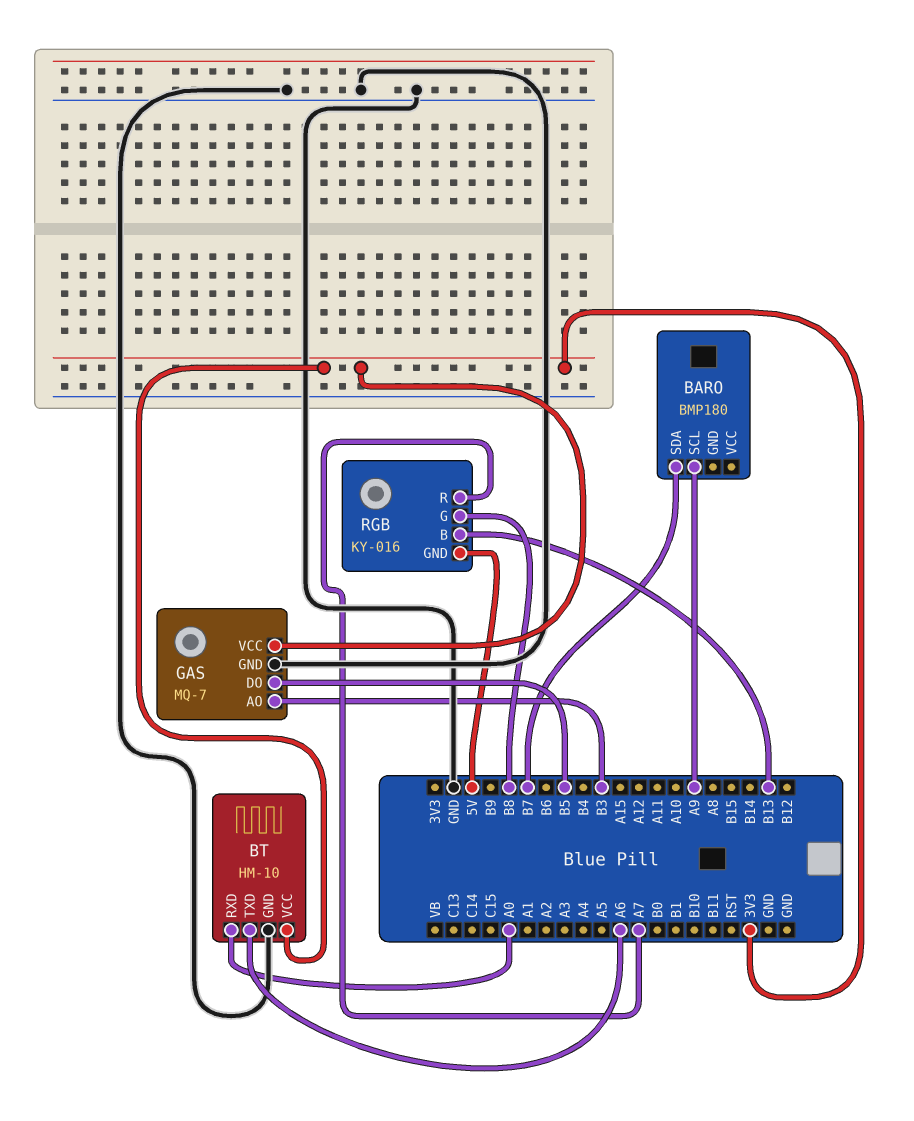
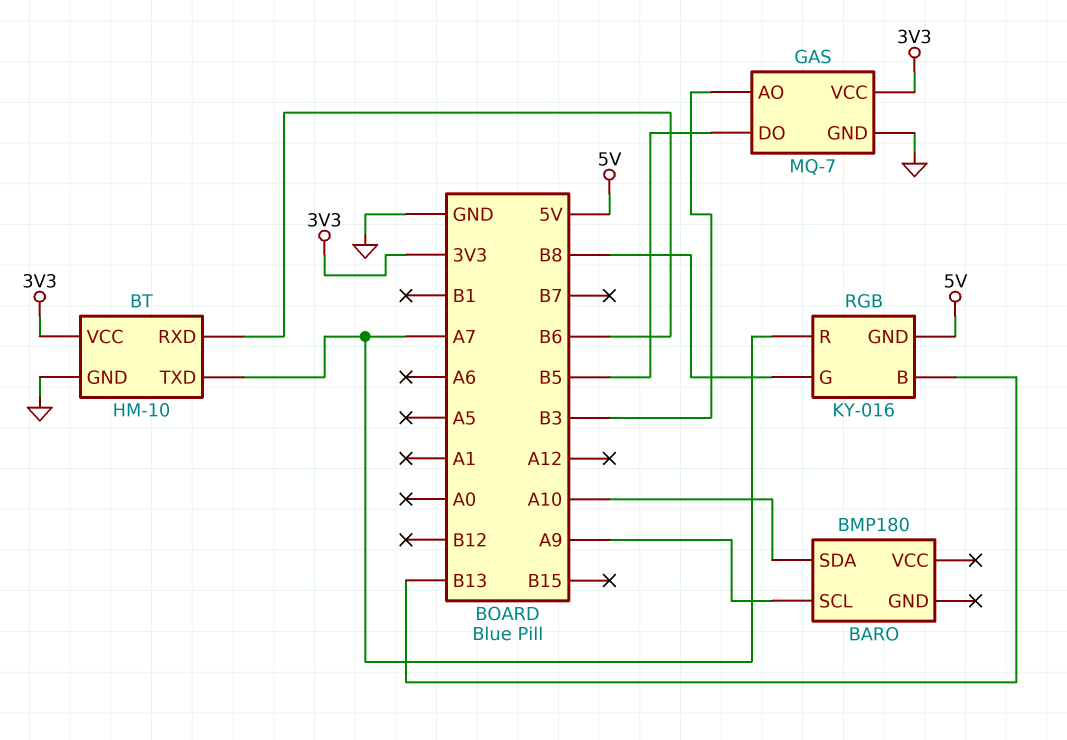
BARO pin SDA: B7 -> A10
BT pin RXD: A0 -> B6
BT pin TXD: A6 -> A7

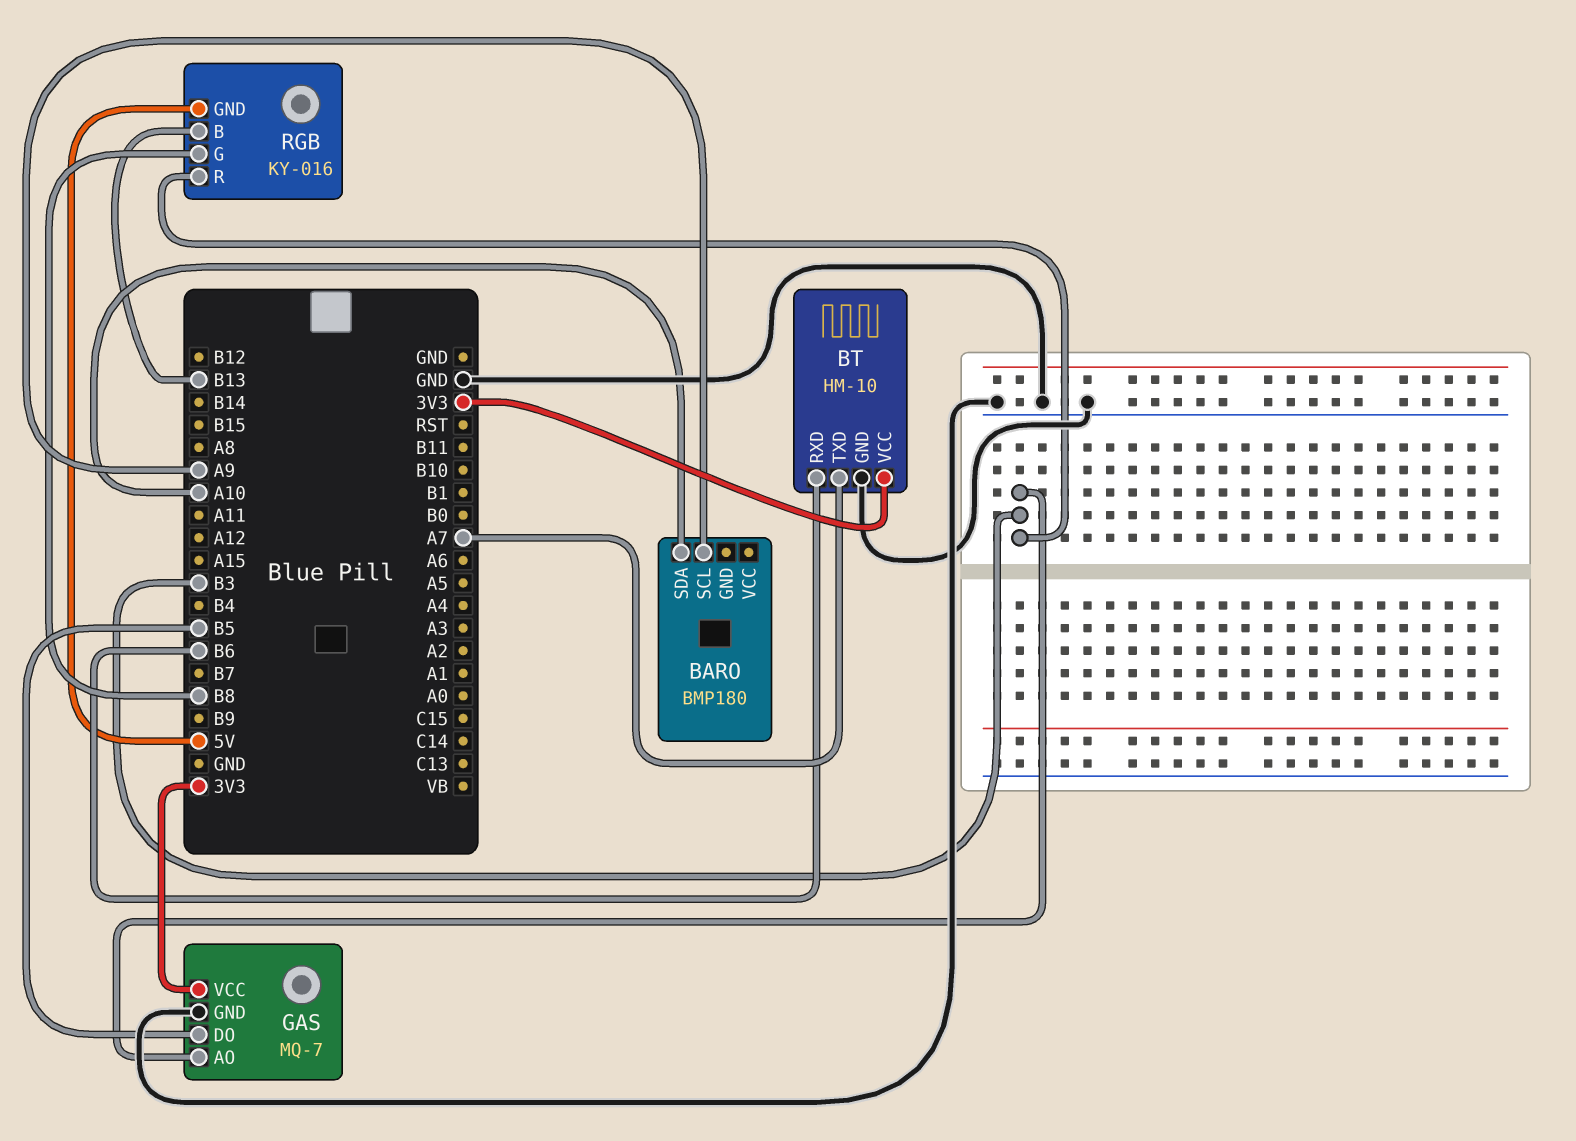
RGB pin R: A7 -> B3

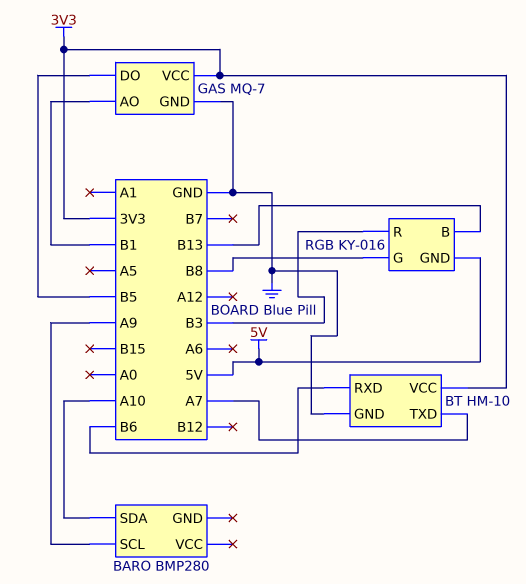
BARO: BMP180 -> BMP280
GAS pin AO: B3 -> B1

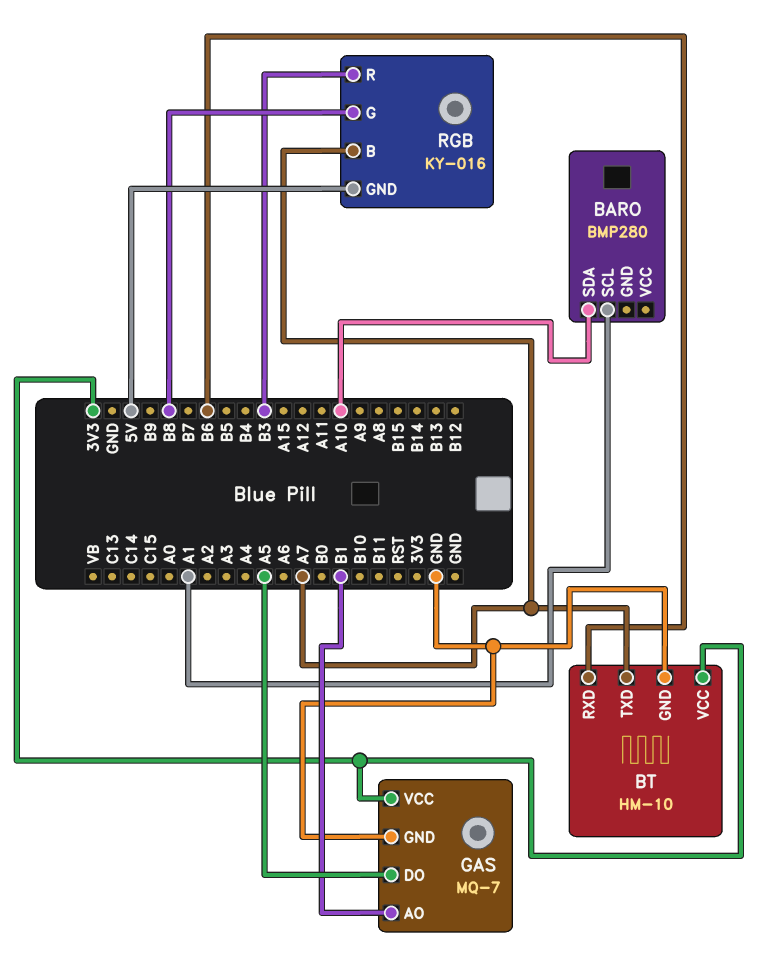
BARO pin SCL: A9 -> A1
GAS pin DO: B5 -> A5
RGB pin B: B13 -> A7

